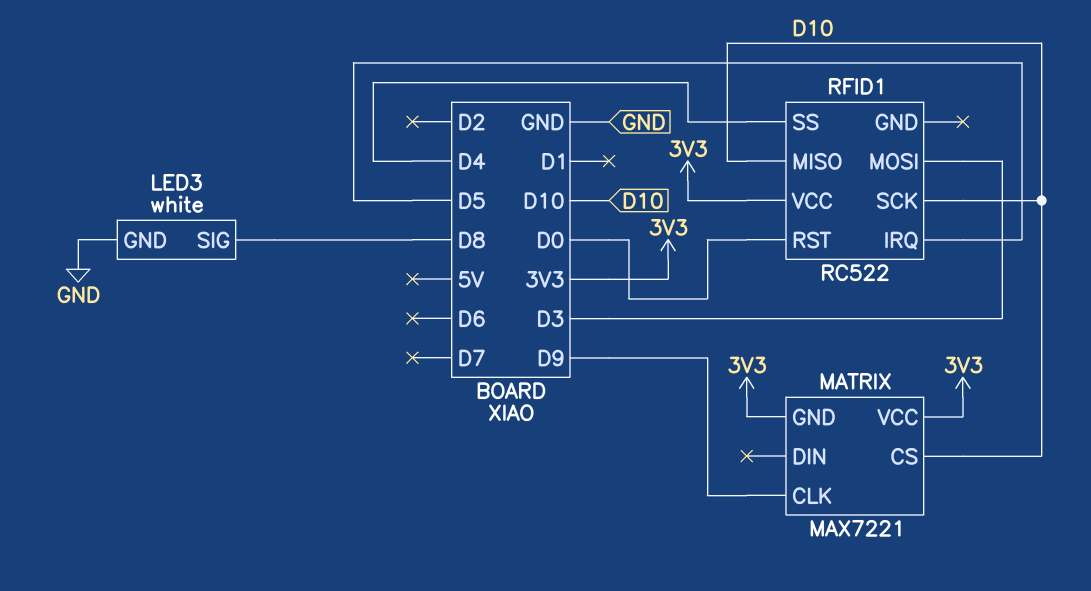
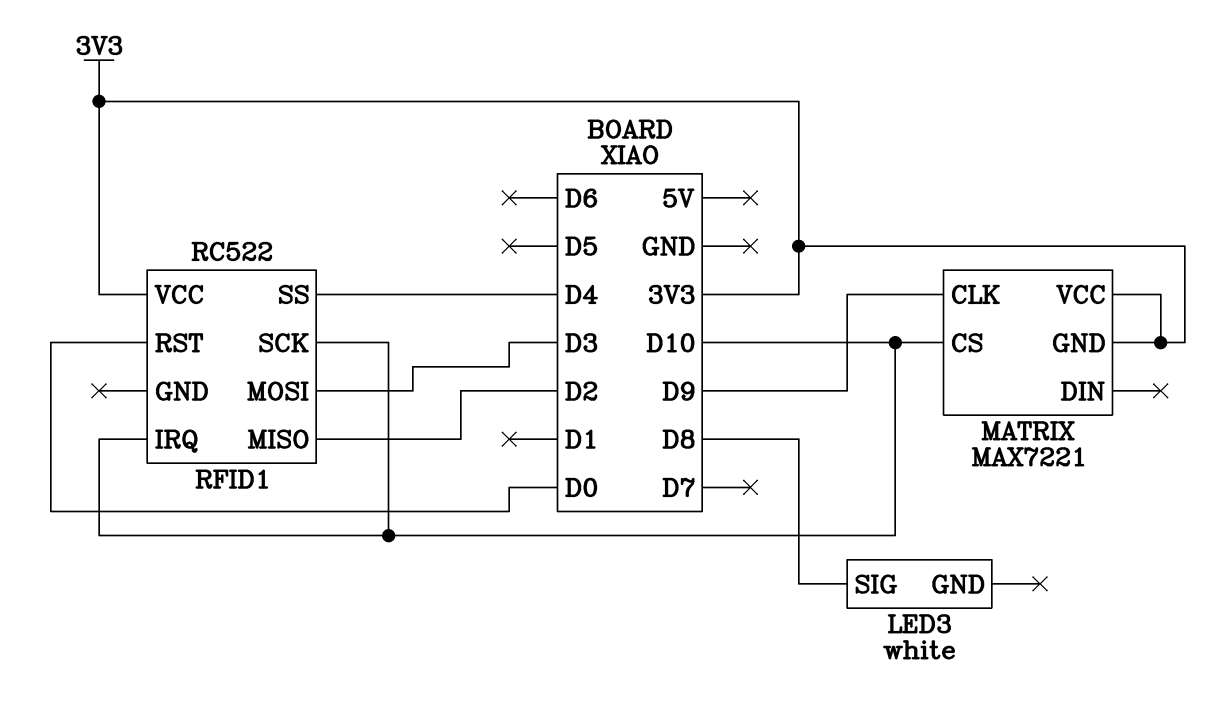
LED3 pin GND: GND -> none
RFID1 pin IRQ: D5 -> D10
RFID1 pin MISO: D10 -> D2

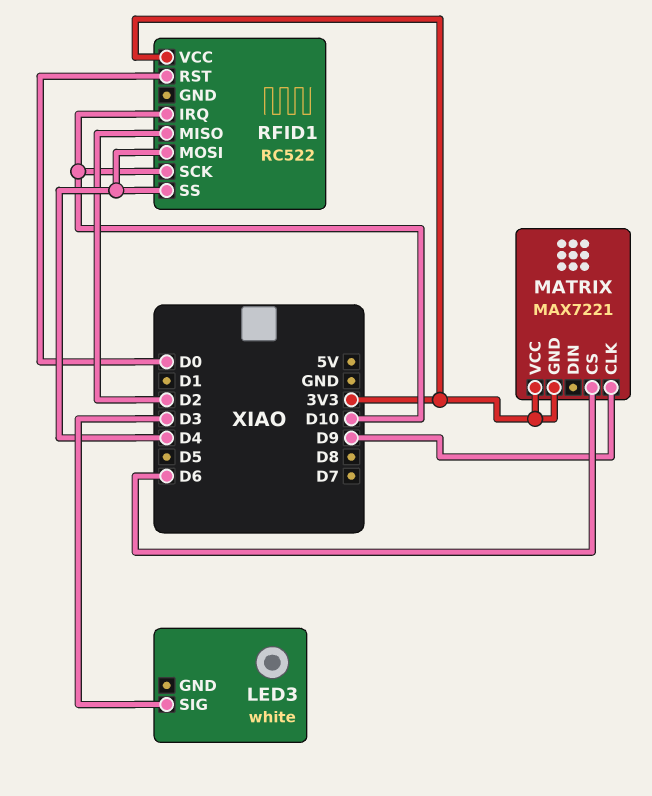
LED3 pin SIG: D8 -> D3
MATRIX pin CS: D10 -> D6
RFID1 pin MOSI: D3 -> D4

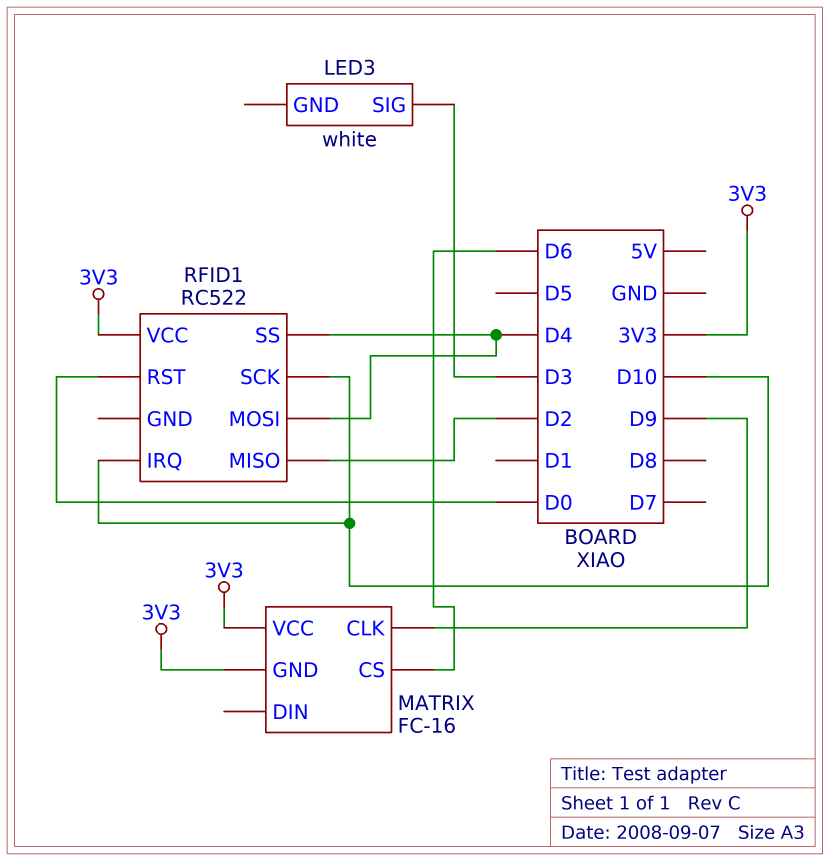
MATRIX: MAX7221 -> FC-16

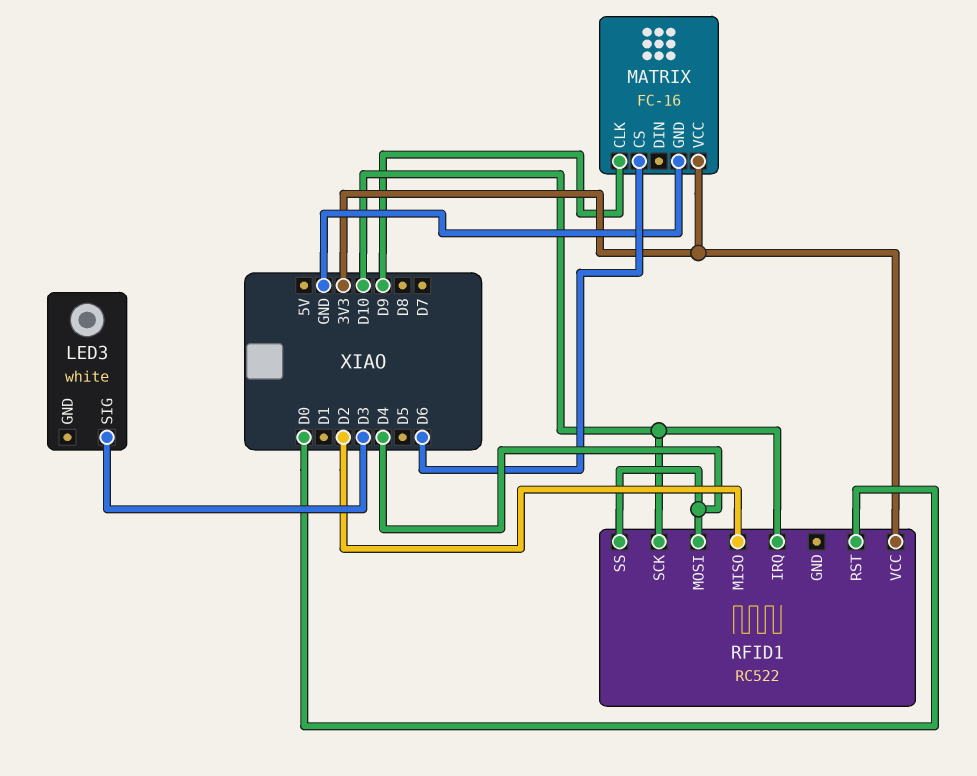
MATRIX pin GND: 3V3 -> GND

